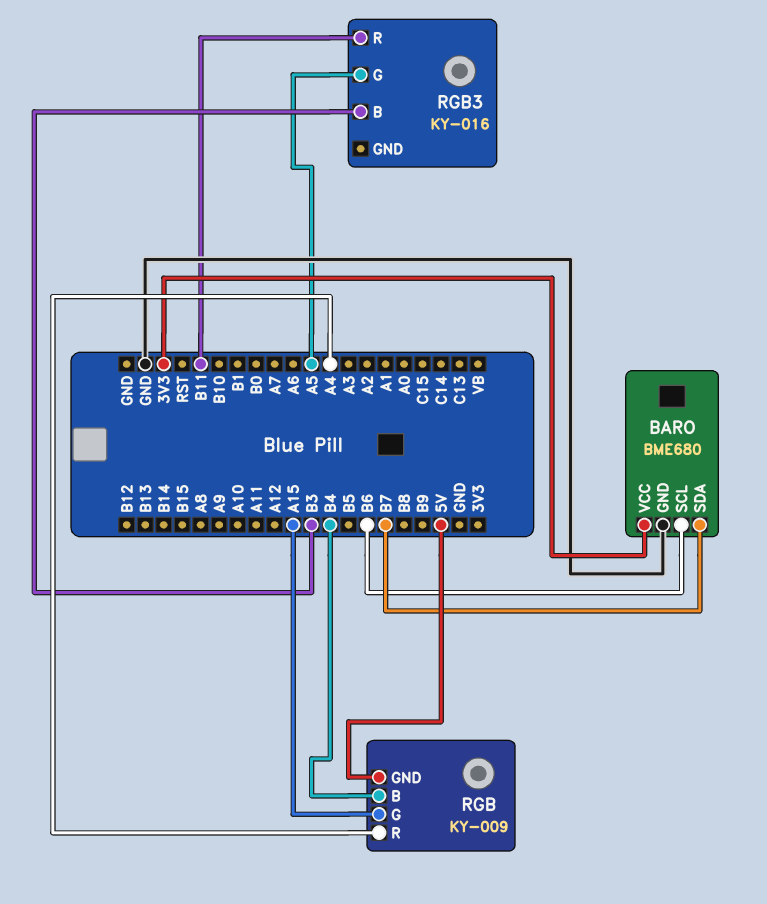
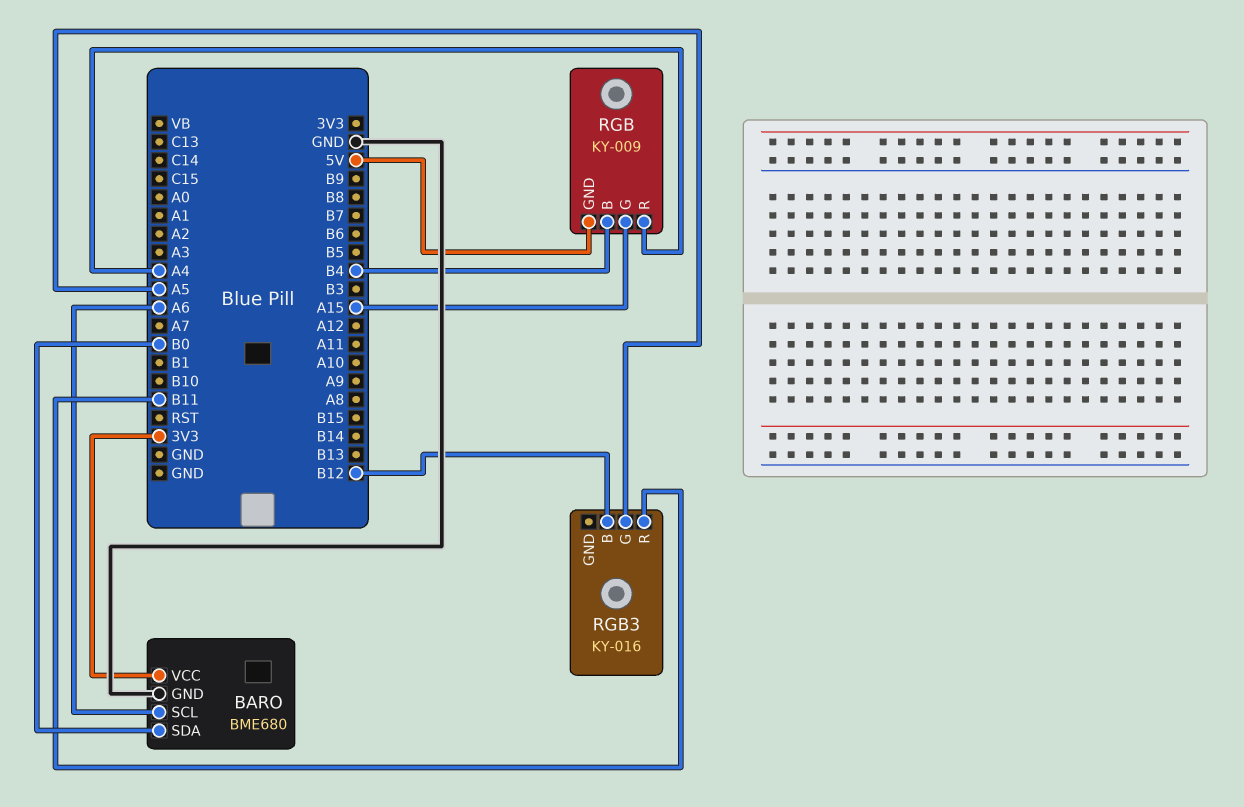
BARO pin SCL: B6 -> A6
BARO pin SDA: B7 -> B0
RGB3 pin B: B3 -> B12

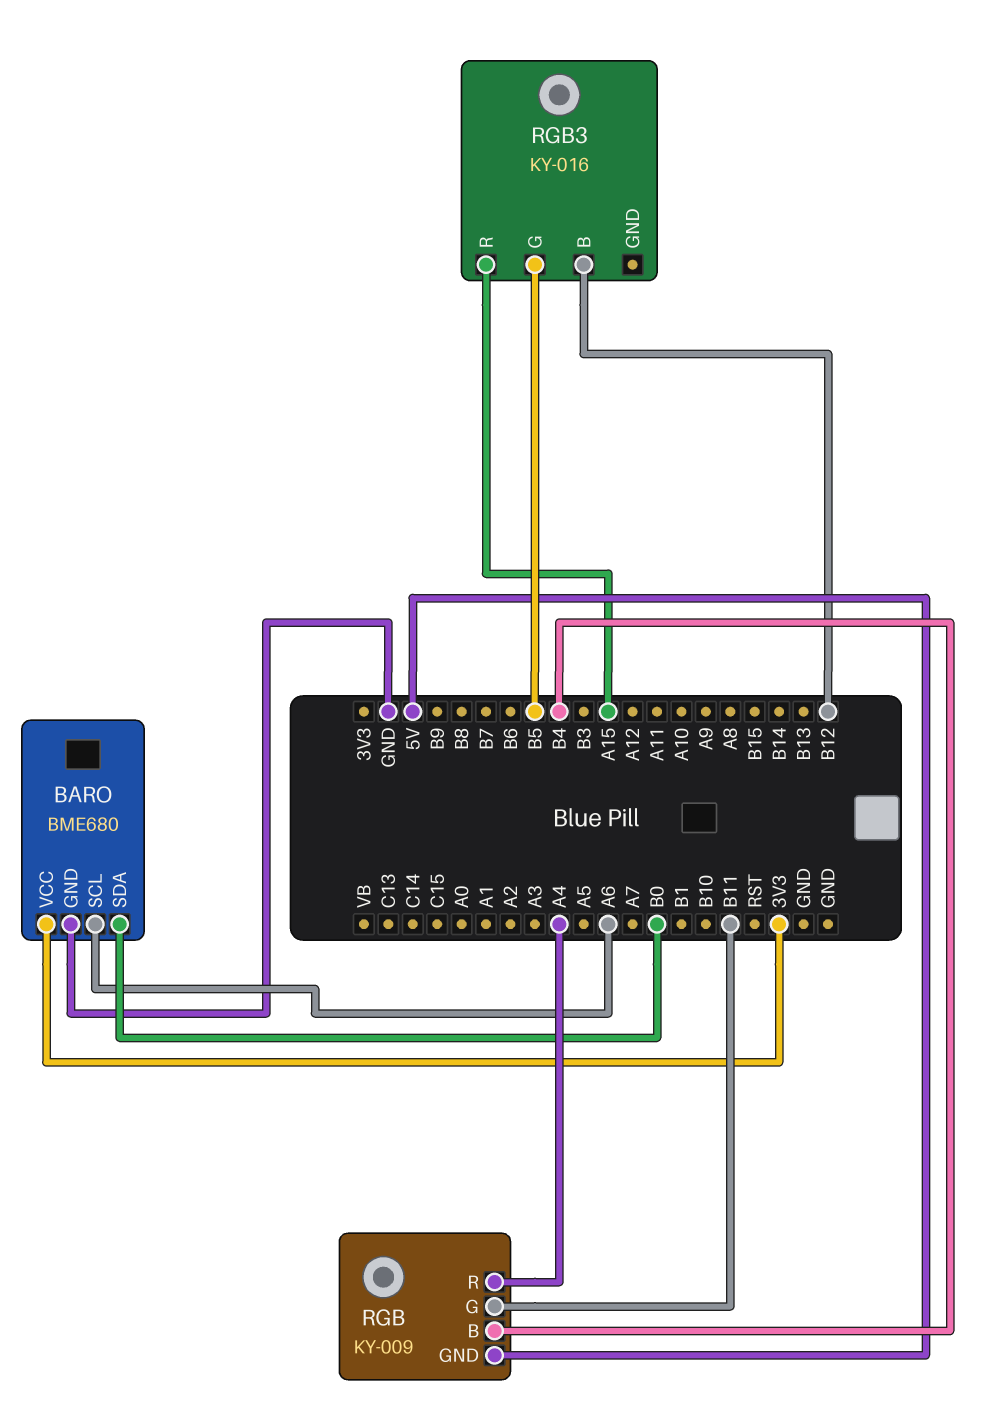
RGB pin G: A15 -> B11
RGB3 pin G: A5 -> B5
RGB3 pin R: B11 -> A15

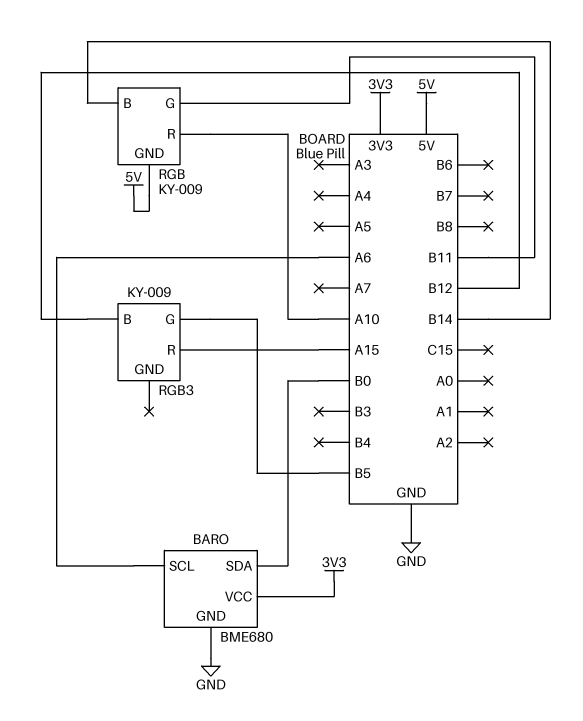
RGB pin B: B4 -> B14
RGB pin R: A4 -> A10
RGB3: KY-016 -> KY-009

